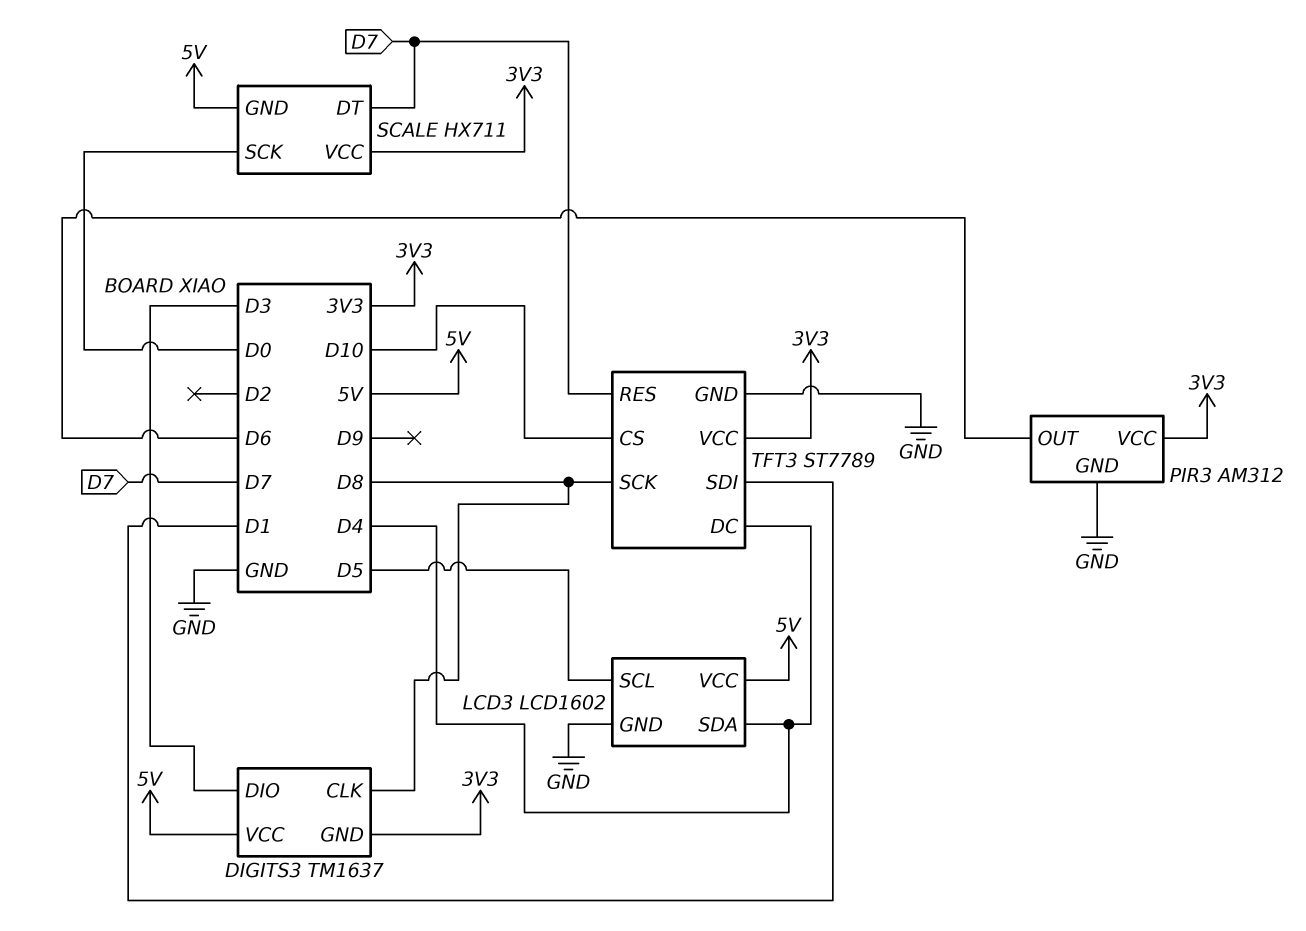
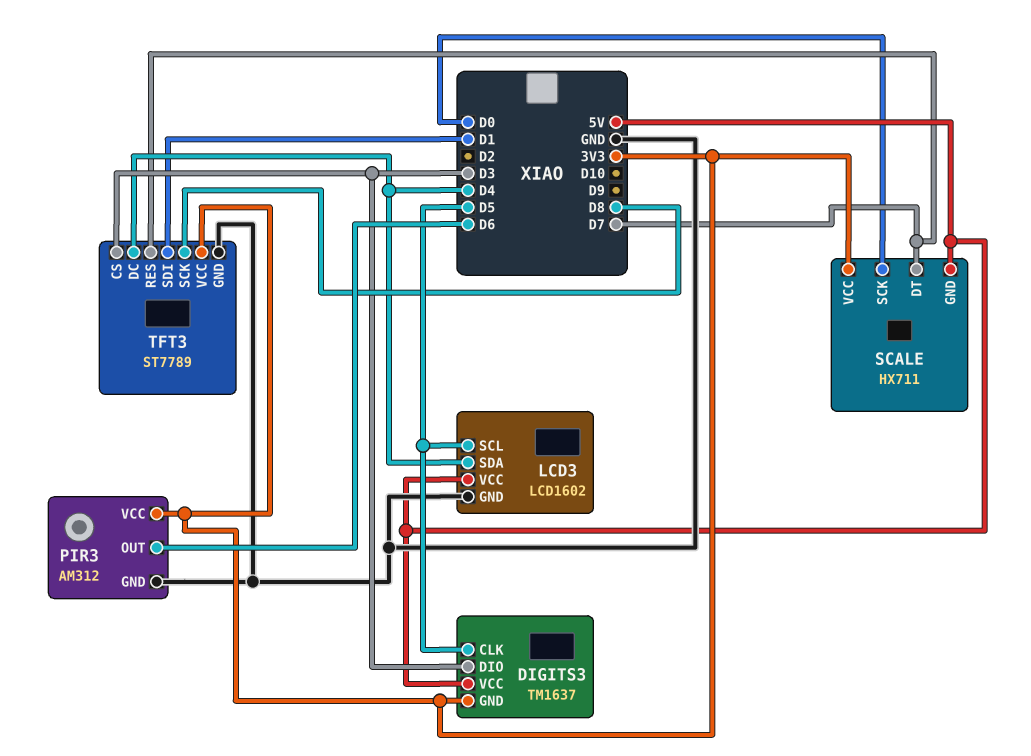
DIGITS3 pin CLK: D8 -> D5
TFT3 pin CS: D10 -> D3

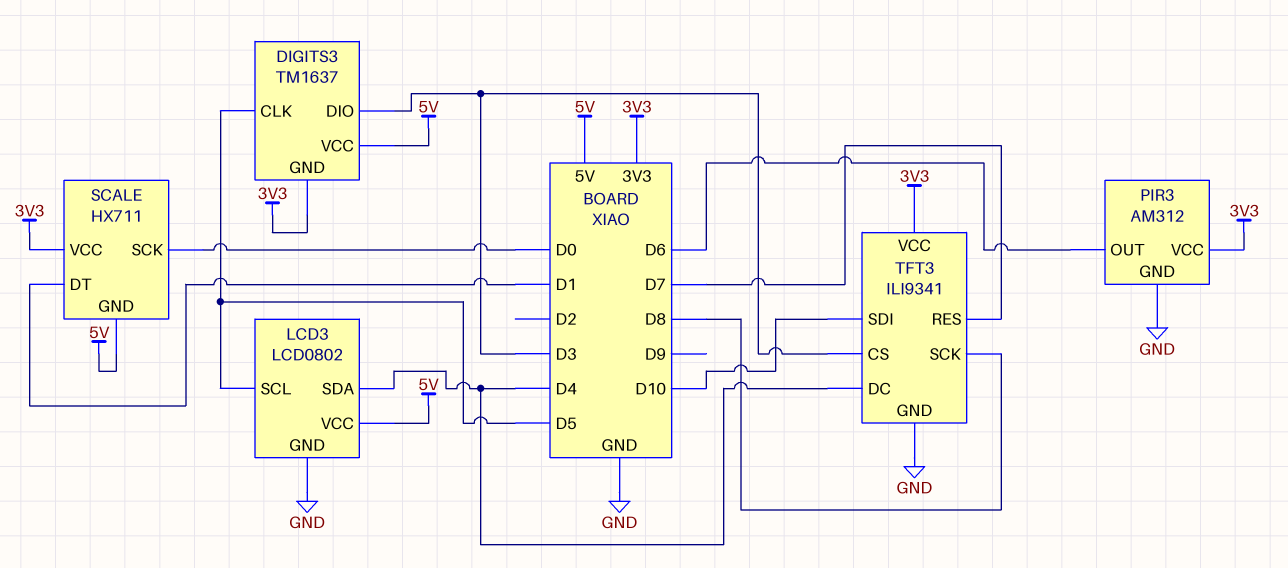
LCD3: LCD1602 -> LCD0802
SCALE pin DT: D7 -> D1
TFT3: ST7789 -> ILI9341
TFT3 pin SDI: D1 -> D10

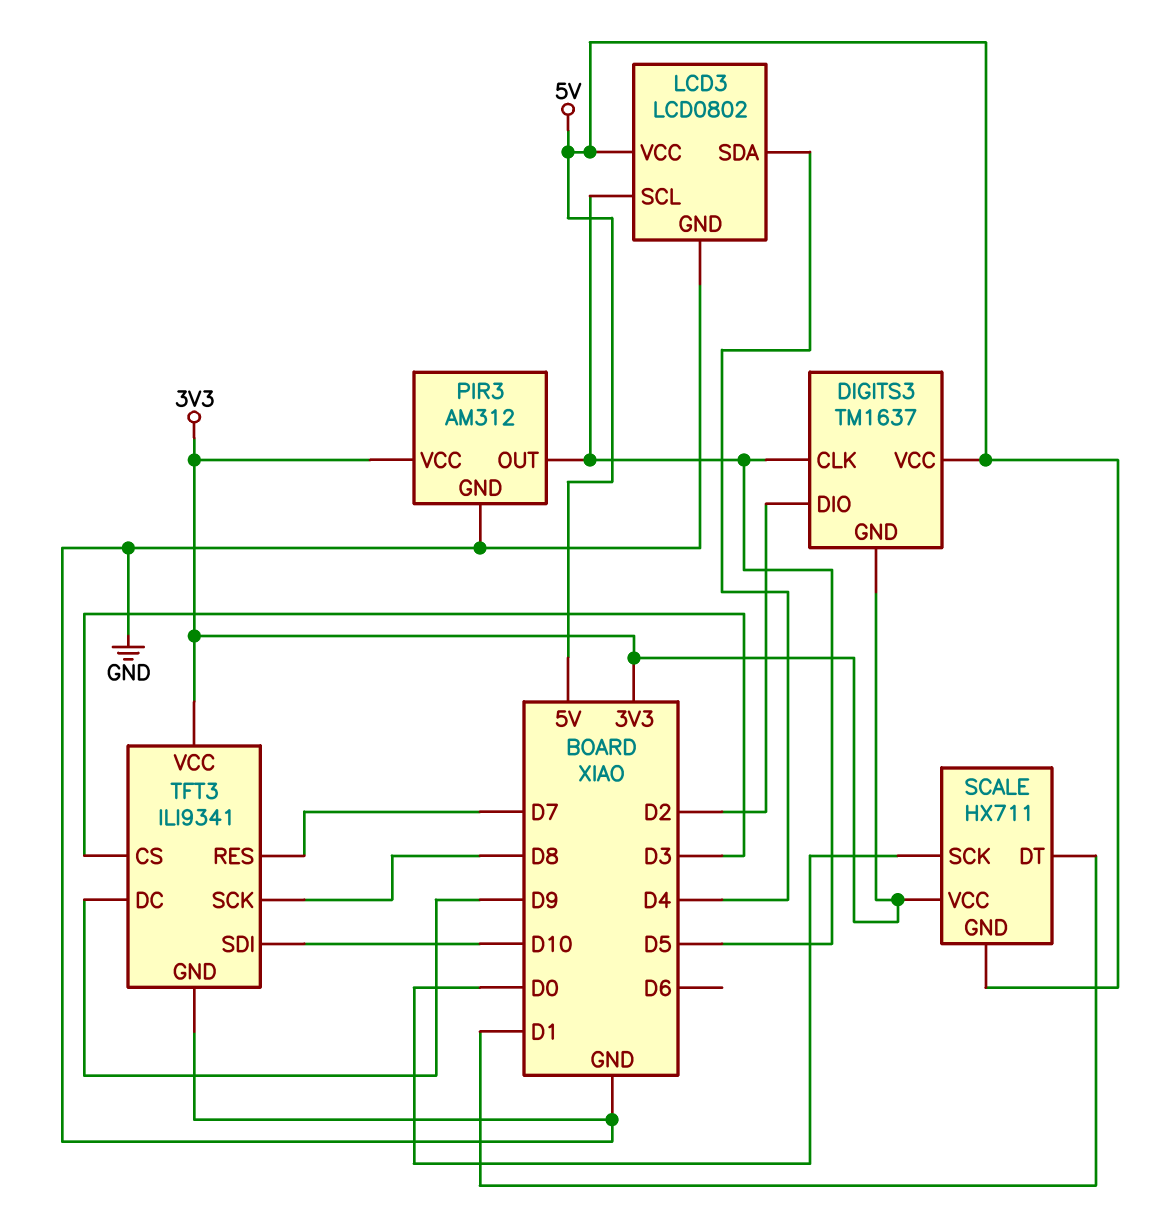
DIGITS3 pin DIO: D3 -> D2
PIR3 pin OUT: D6 -> D5
TFT3 pin DC: D4 -> D9

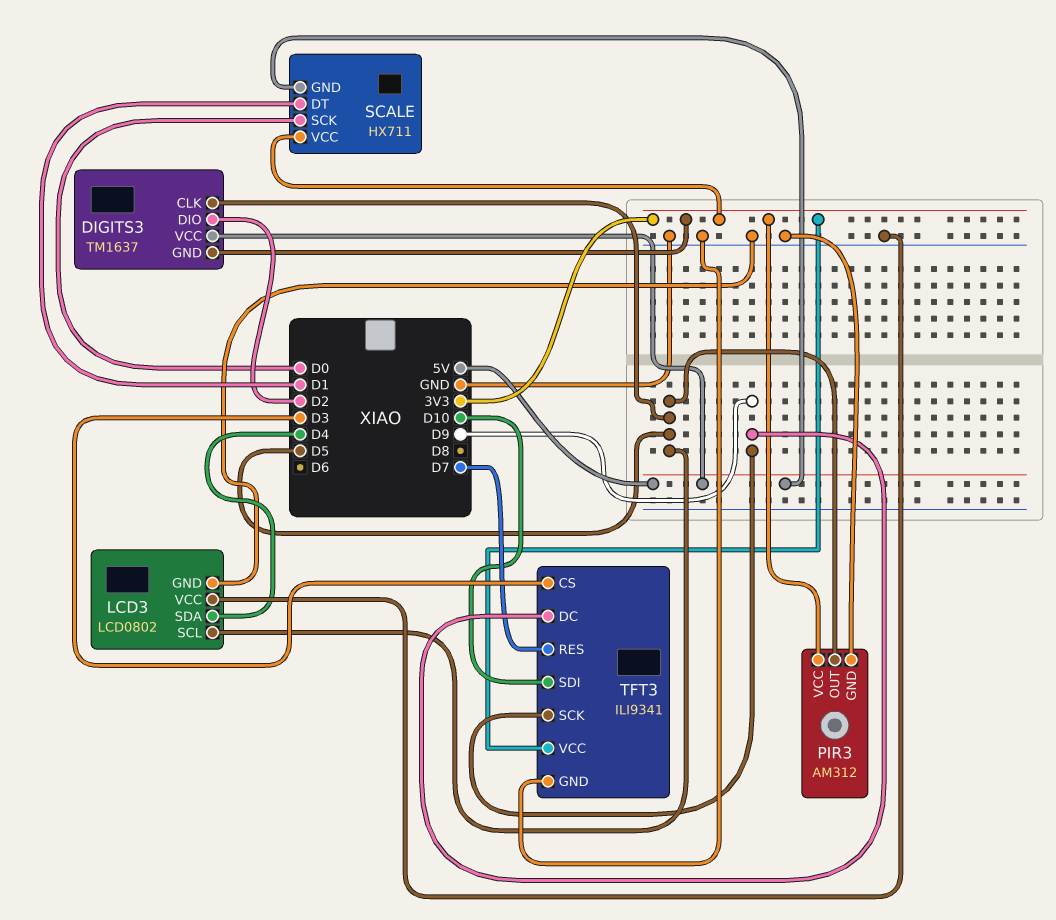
LCD3 pin VCC: 5V -> GND
TFT3 pin SCK: D8 -> D9

